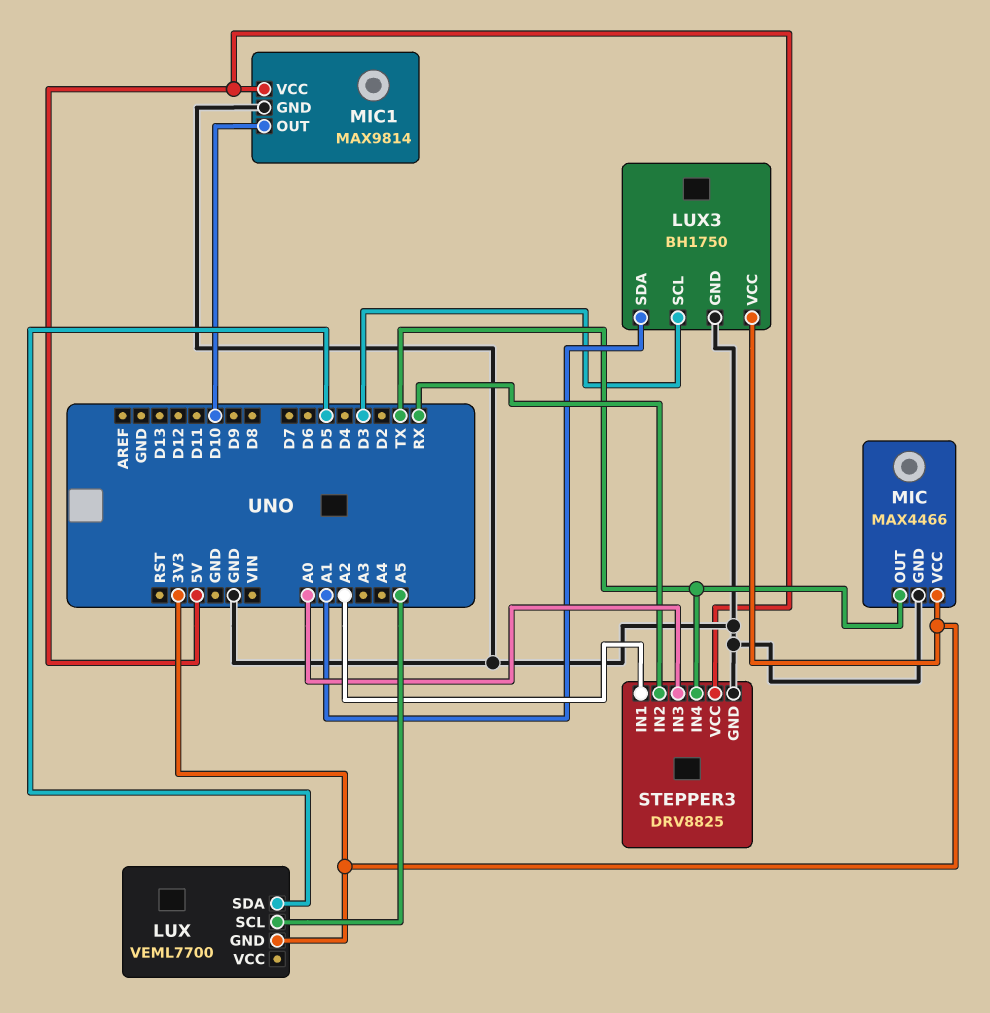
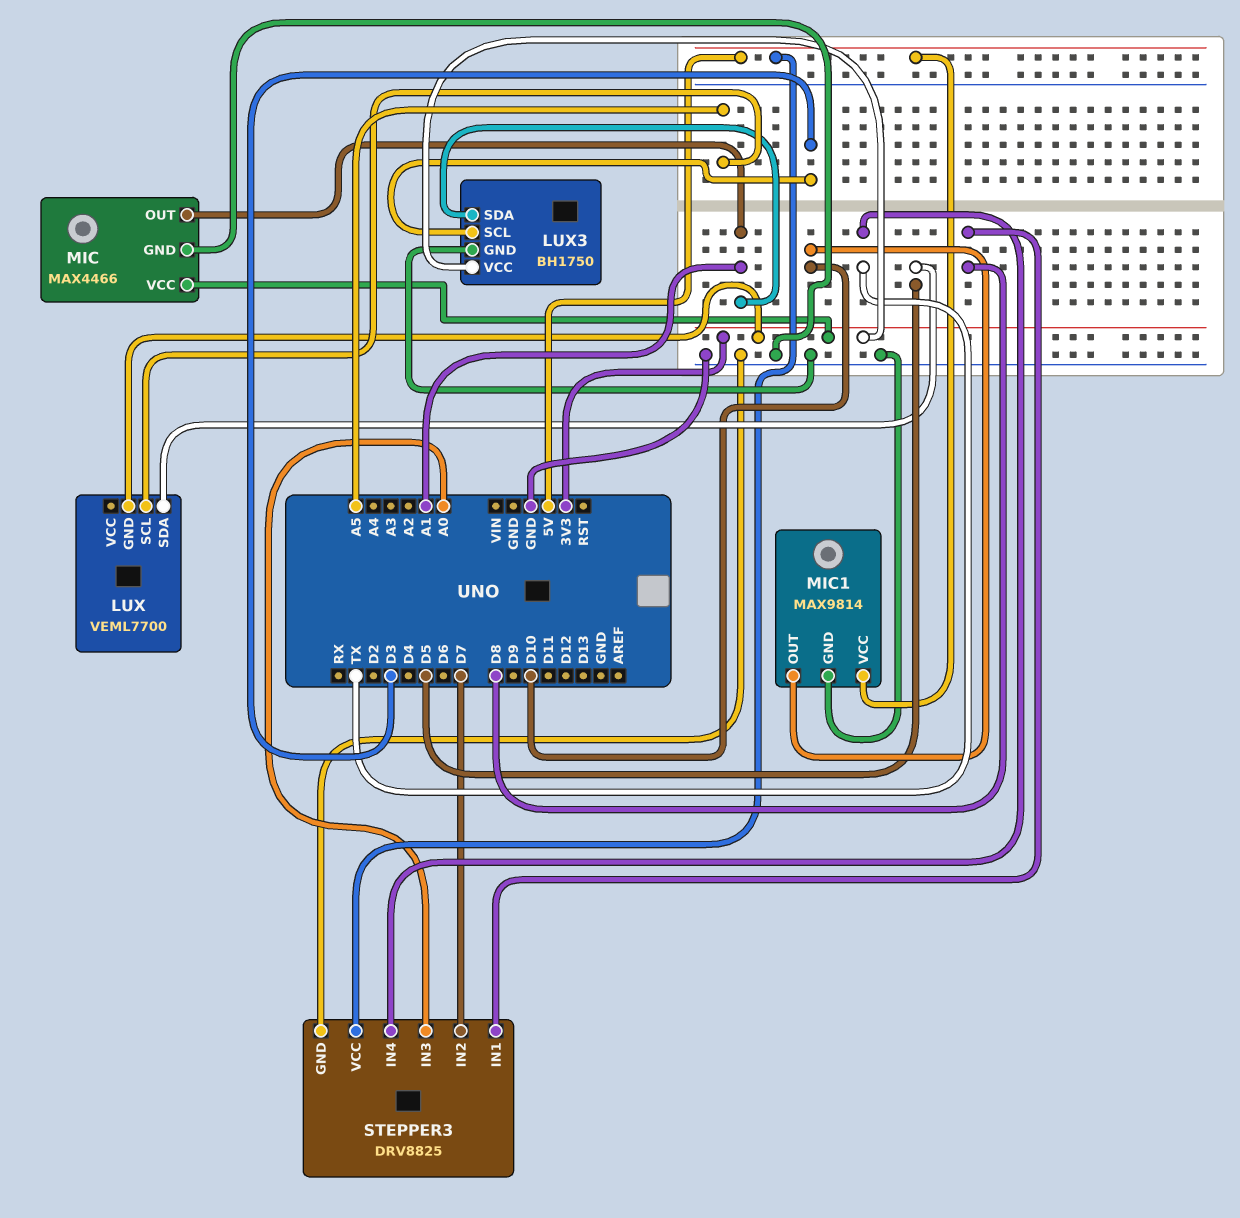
MIC pin OUT: TX -> A1
STEPPER3 pin IN1: A2 -> D8
STEPPER3 pin IN2: RX -> D7

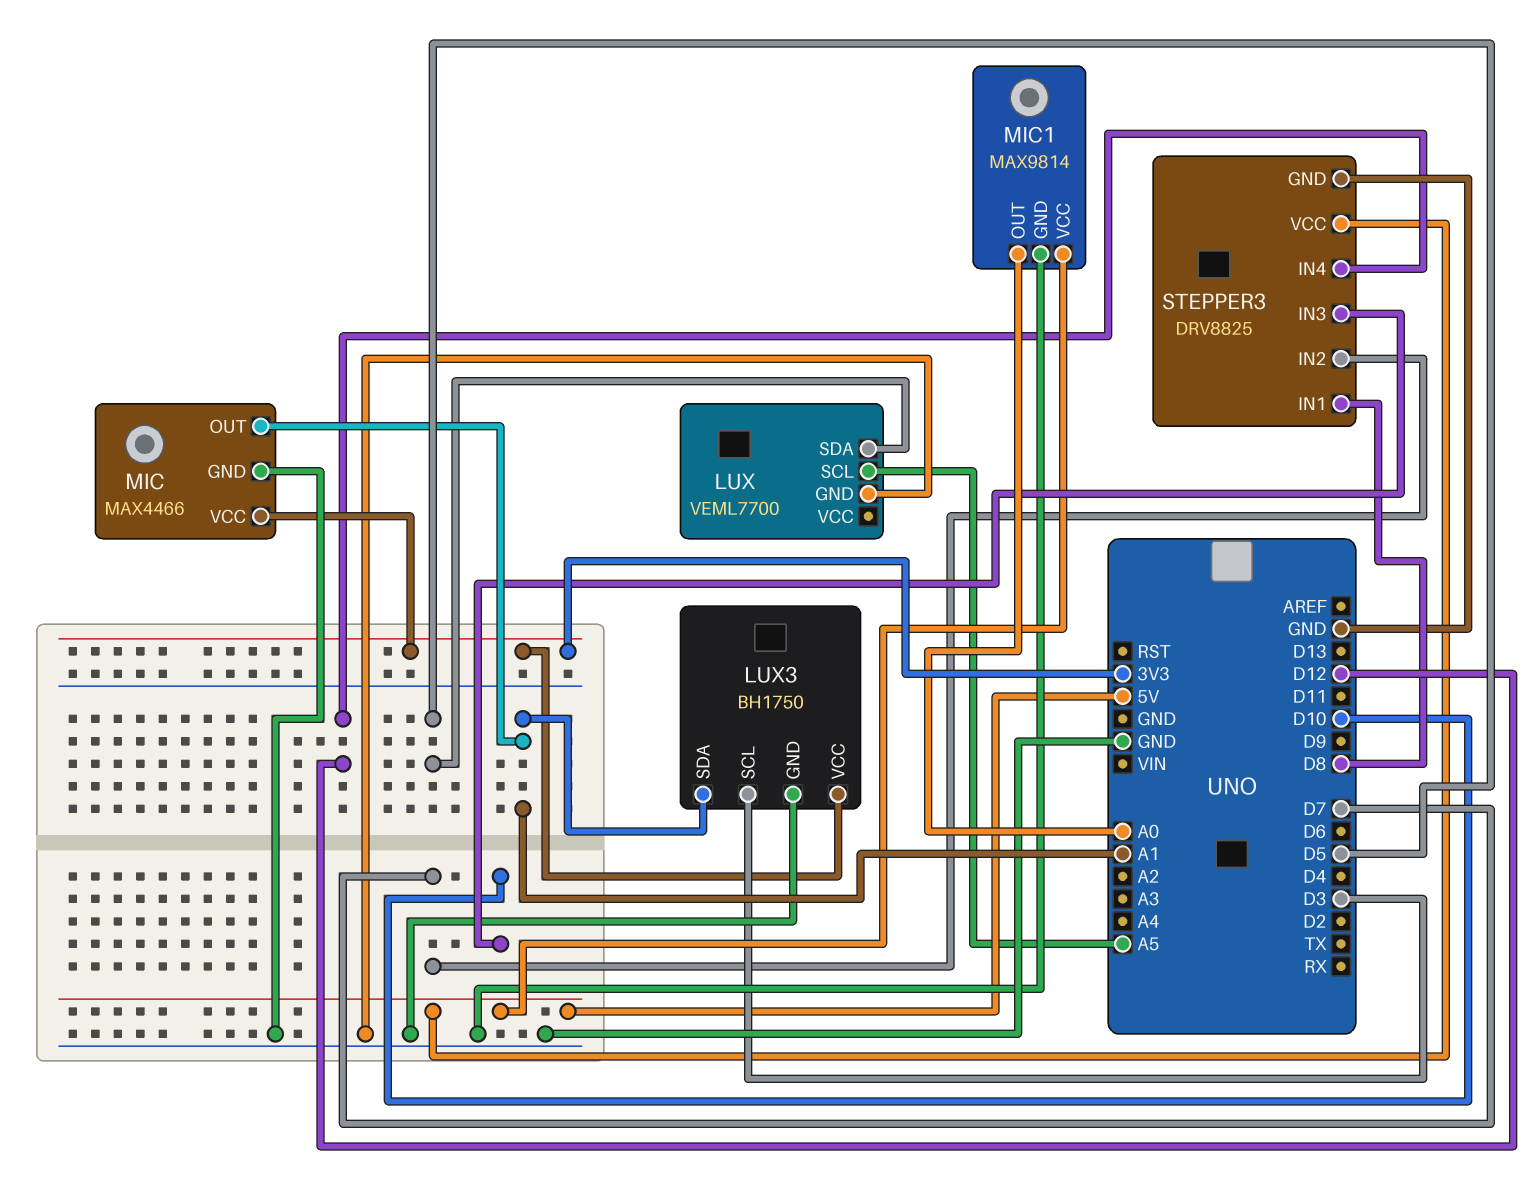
LUX pin GND: 3V3 -> GND
MIC1 pin OUT: D10 -> A0
STEPPER3 pin IN3: A0 -> D10
STEPPER3 pin IN4: TX -> D12

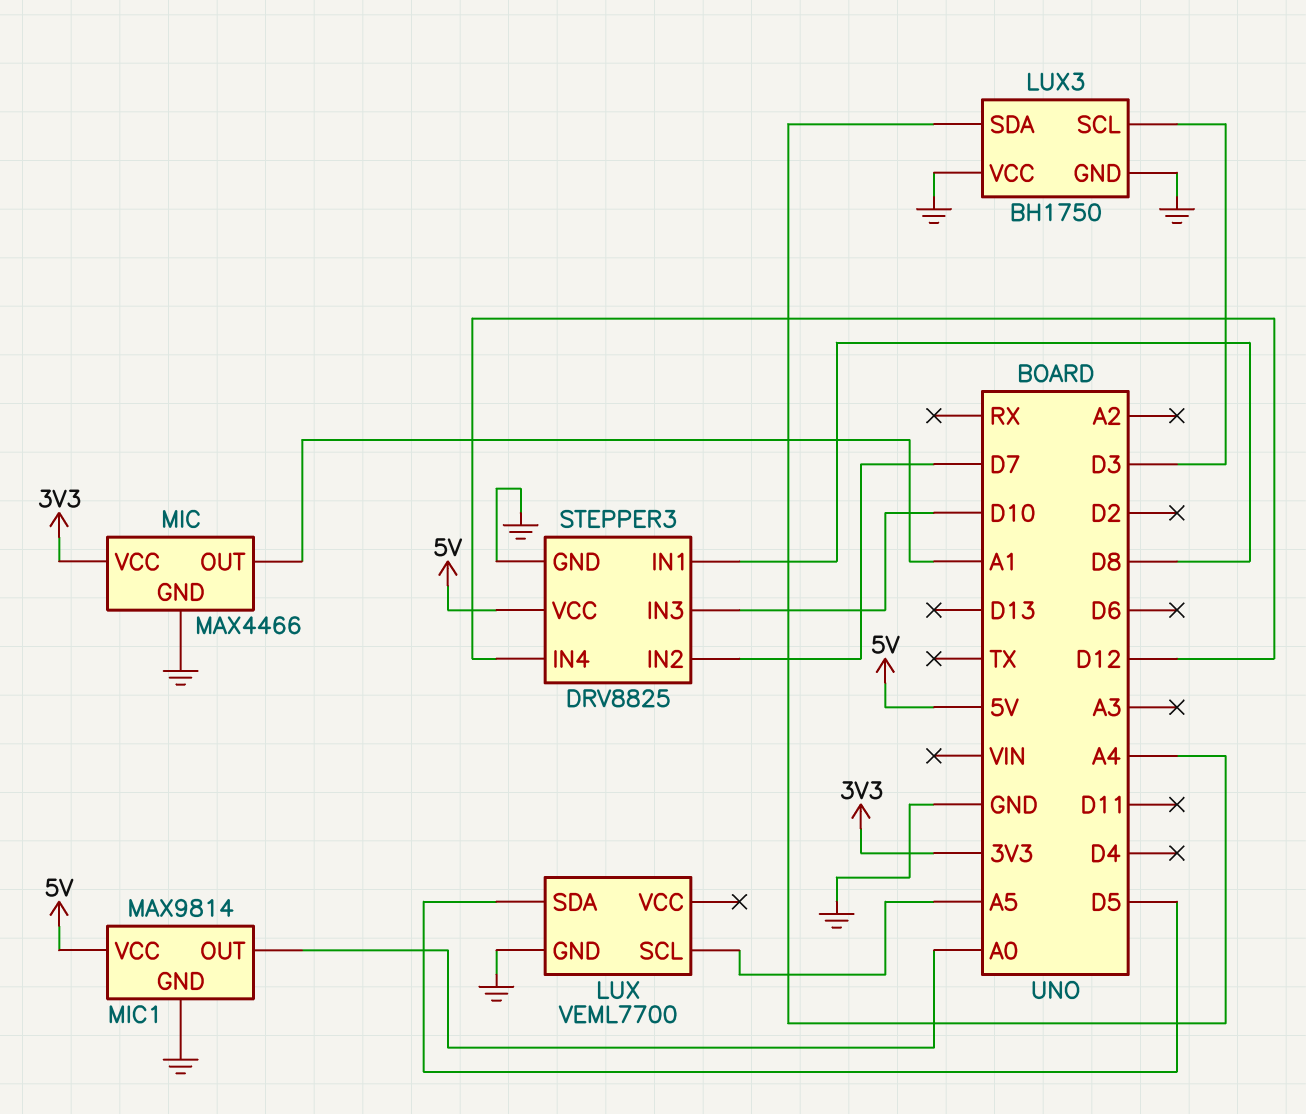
LUX3 pin SDA: A1 -> A4
LUX3 pin VCC: 3V3 -> GND

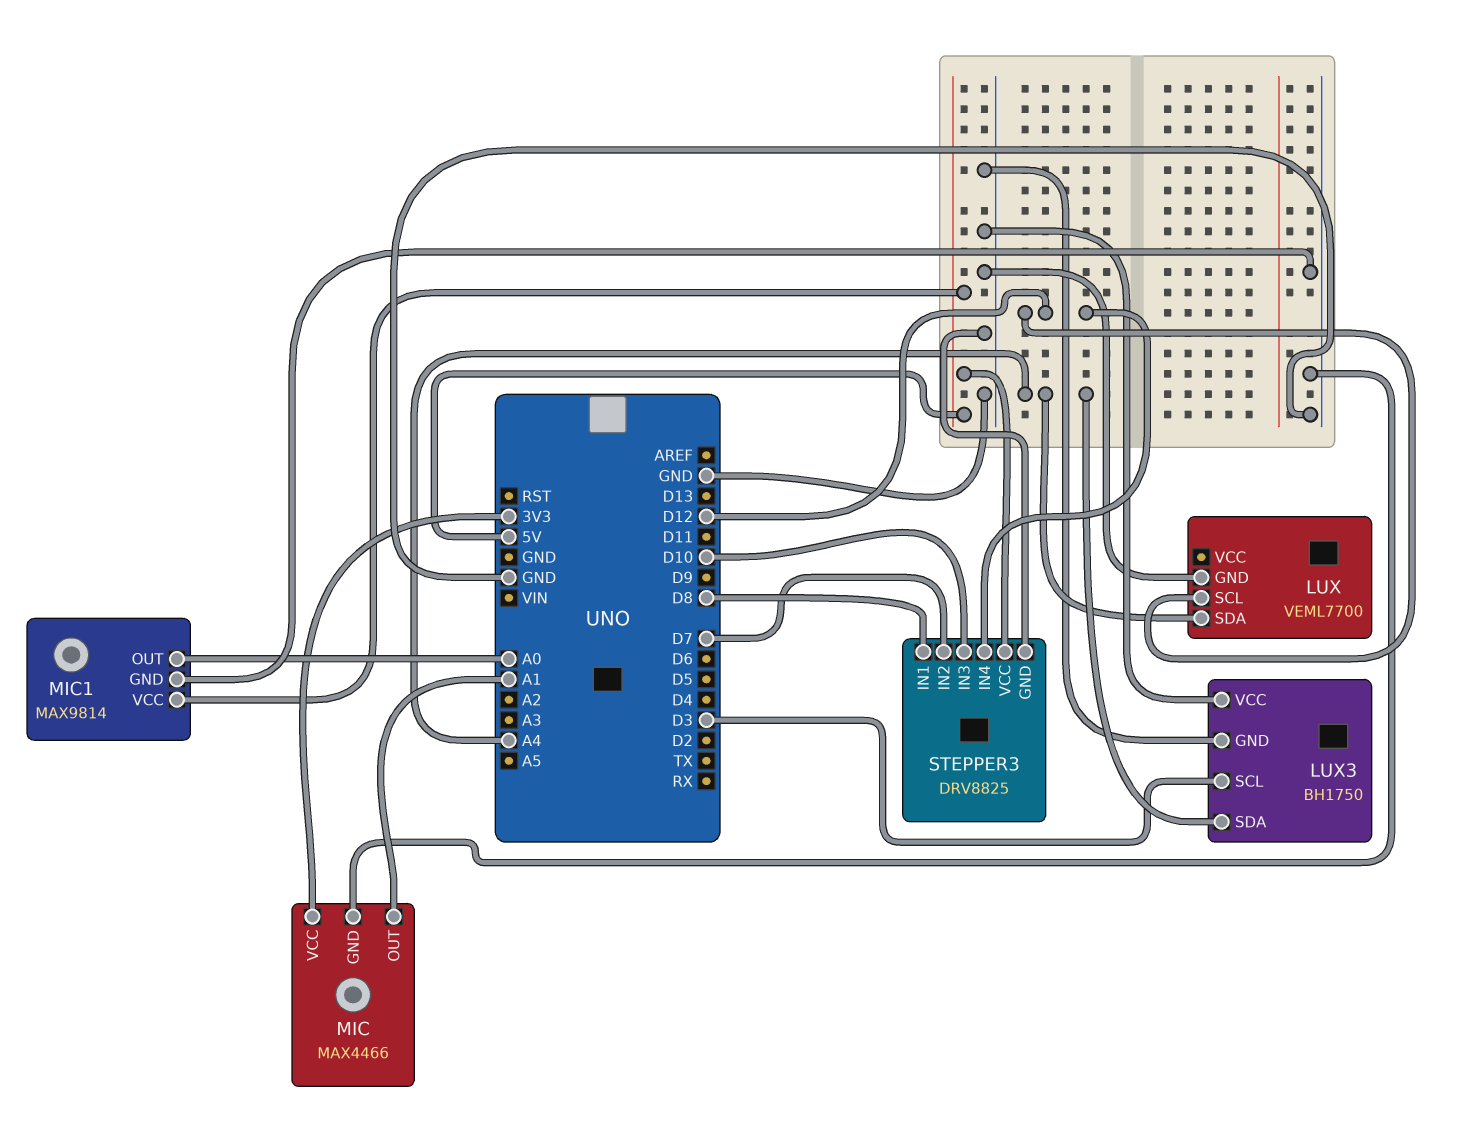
LUX pin SCL: A5 -> D12
LUX pin SDA: D5 -> A4

